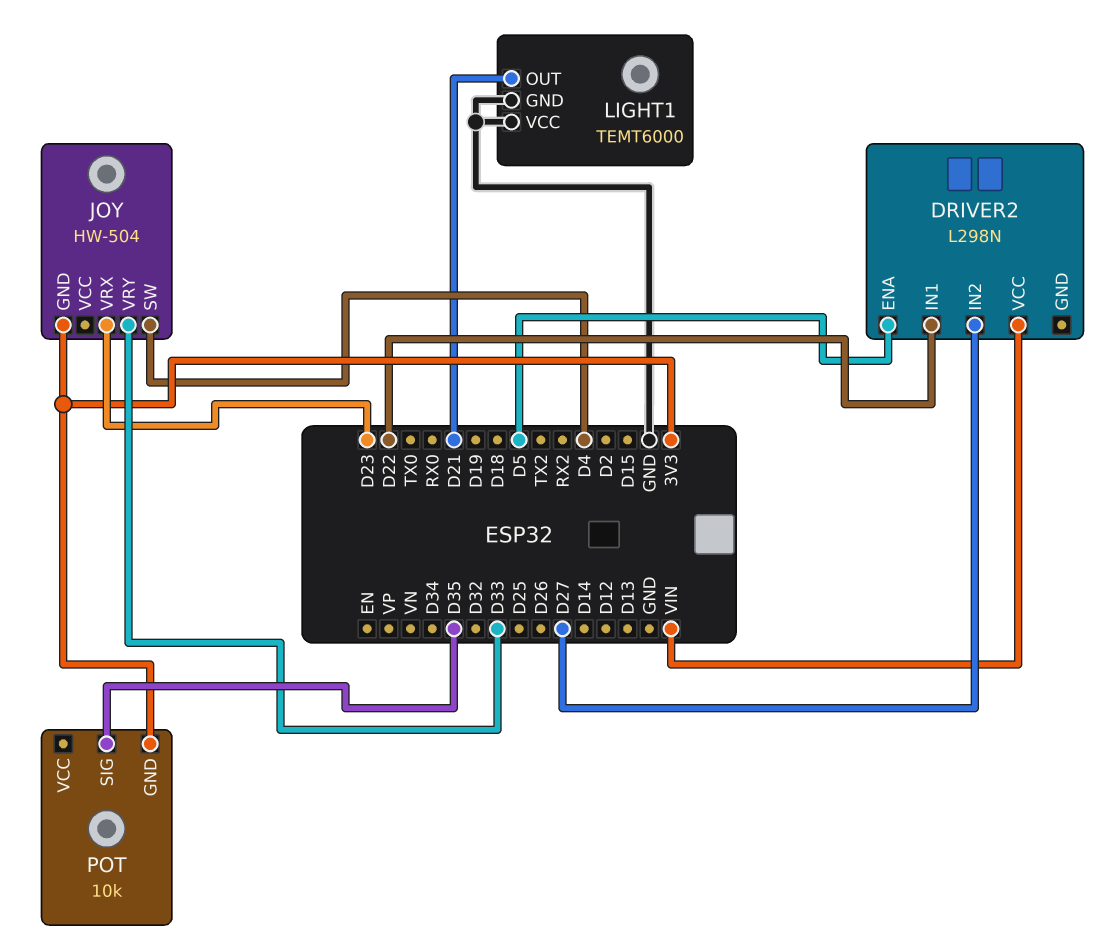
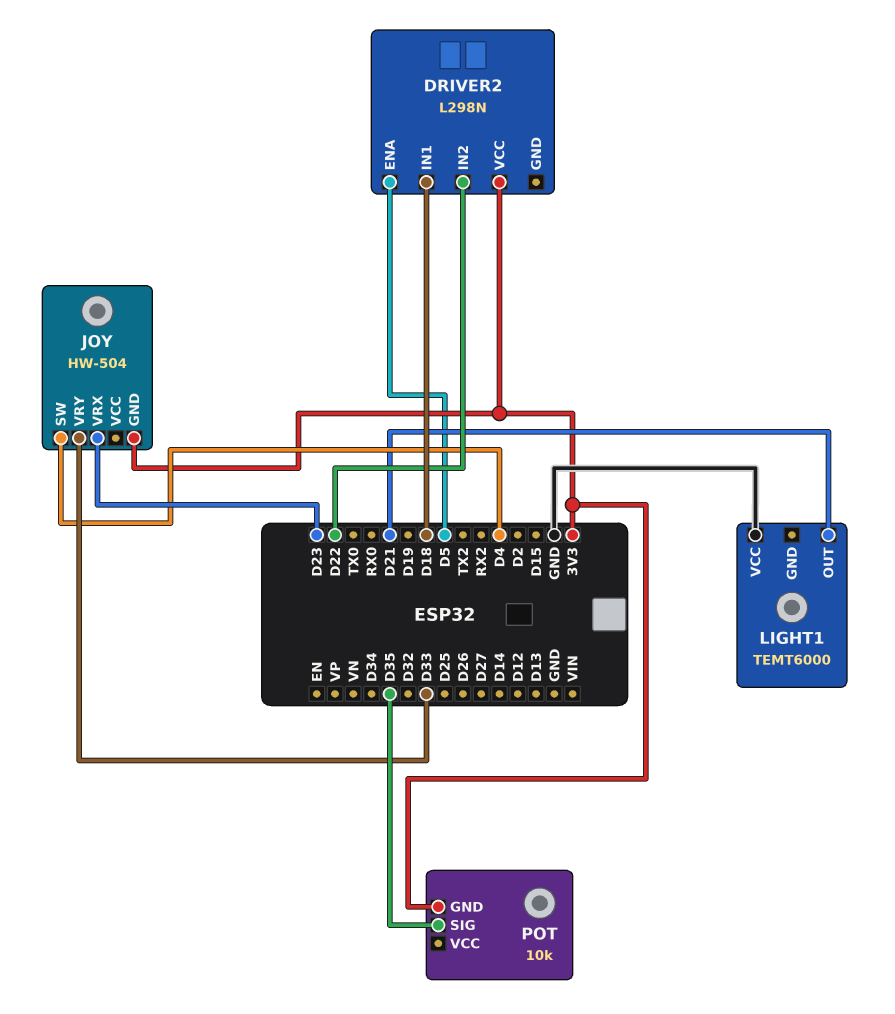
DRIVER2 pin IN1: D22 -> D18
DRIVER2 pin IN2: D27 -> D22
DRIVER2 pin VCC: VIN -> 3V3
LIGHT1 pin GND: GND -> none

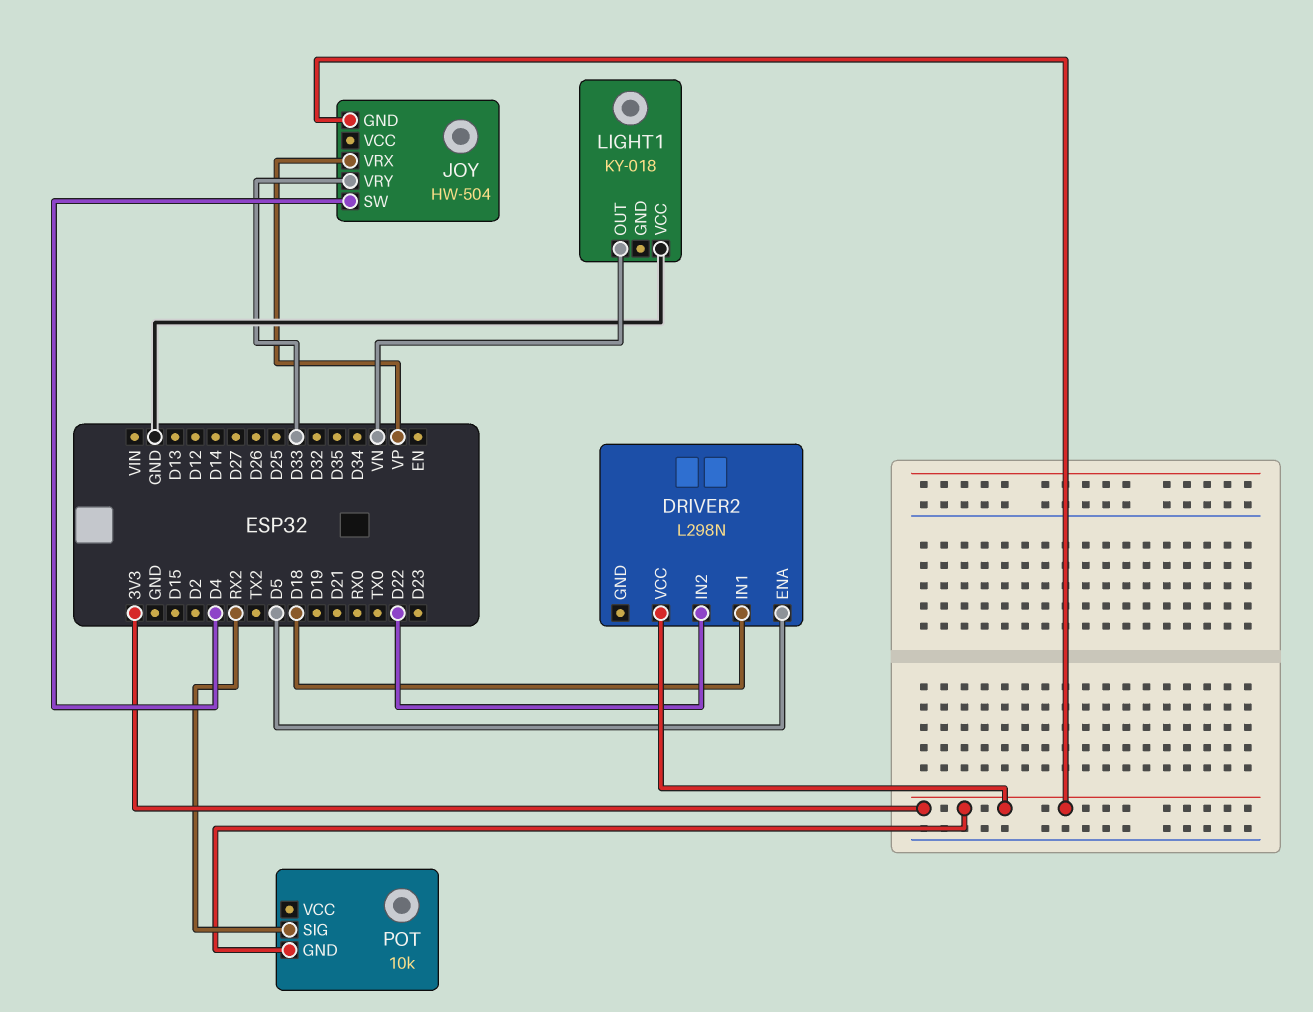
JOY pin VRX: D23 -> VP
LIGHT1: TEMT6000 -> KY-018
LIGHT1 pin OUT: D21 -> VN
POT pin SIG: D35 -> RX2

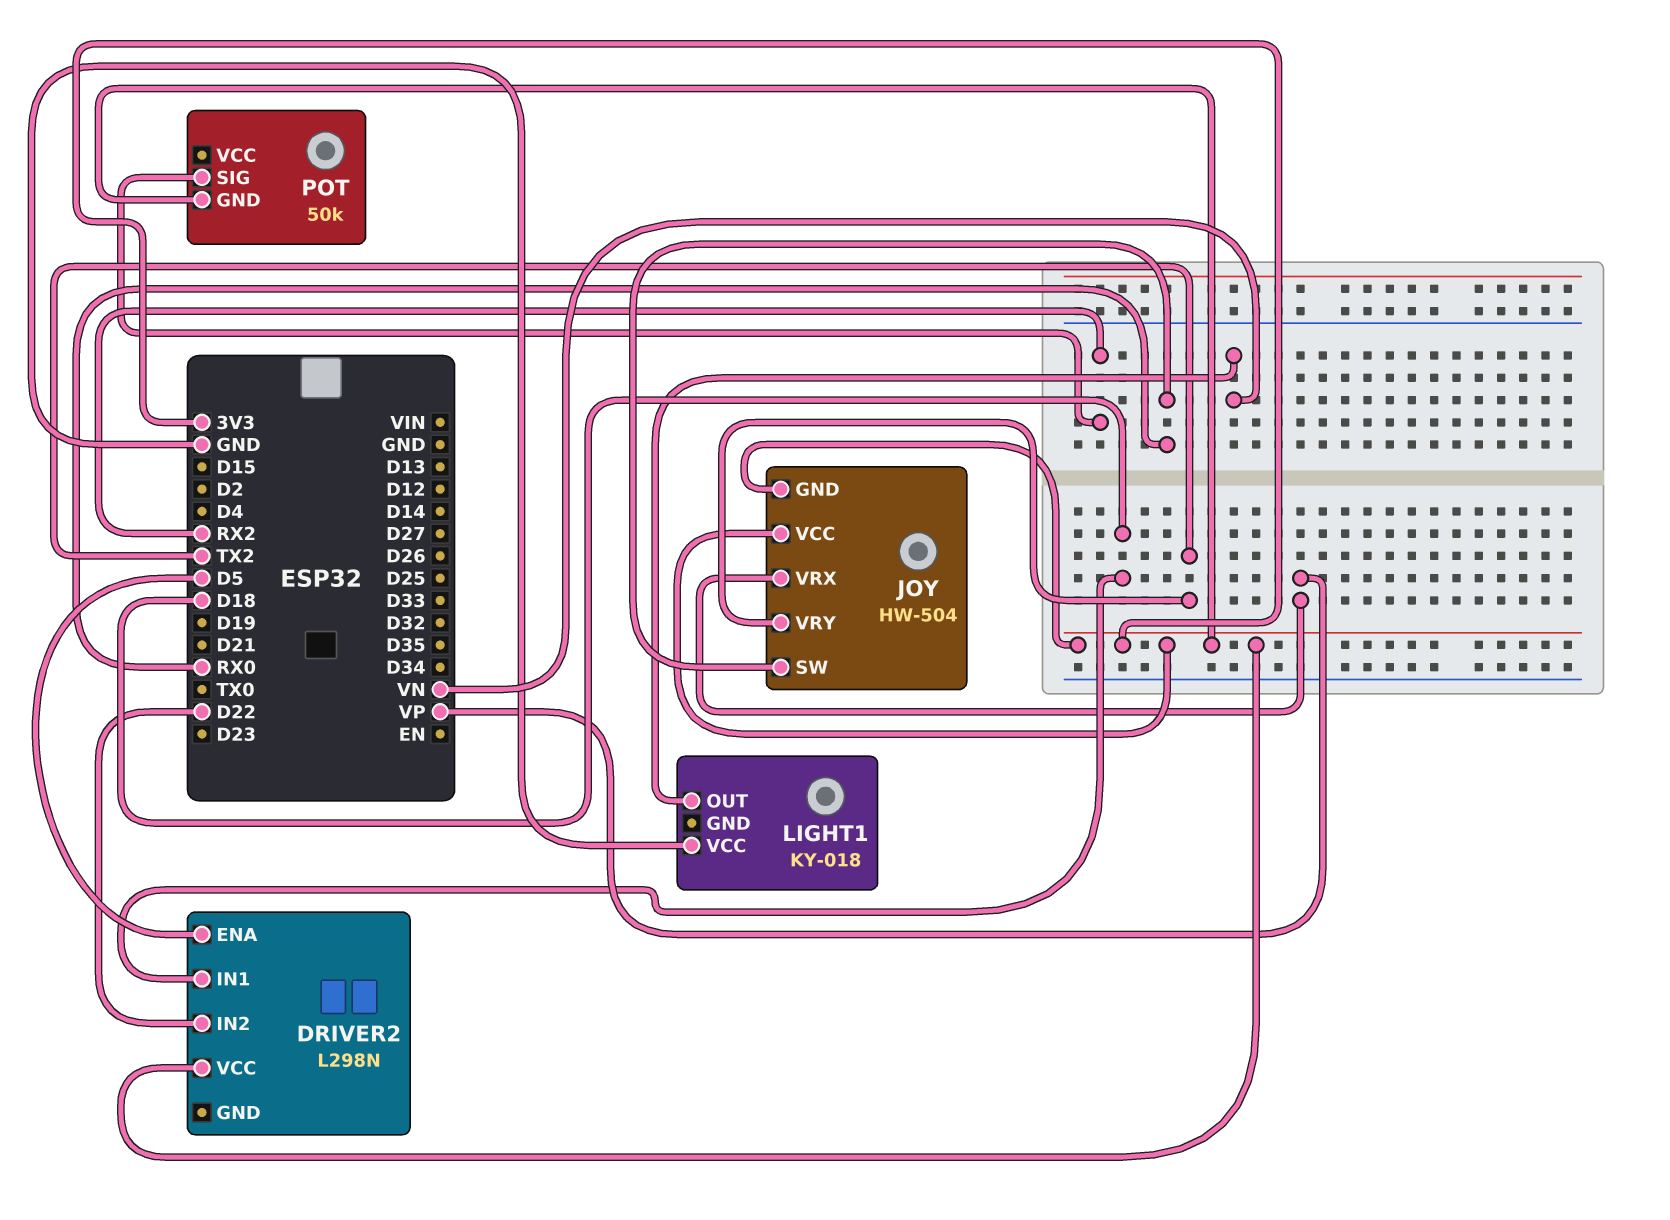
JOY pin SW: D4 -> RX0
JOY pin VCC: none -> 3V3
JOY pin VRY: D33 -> TX2
POT: 10k -> 50k

